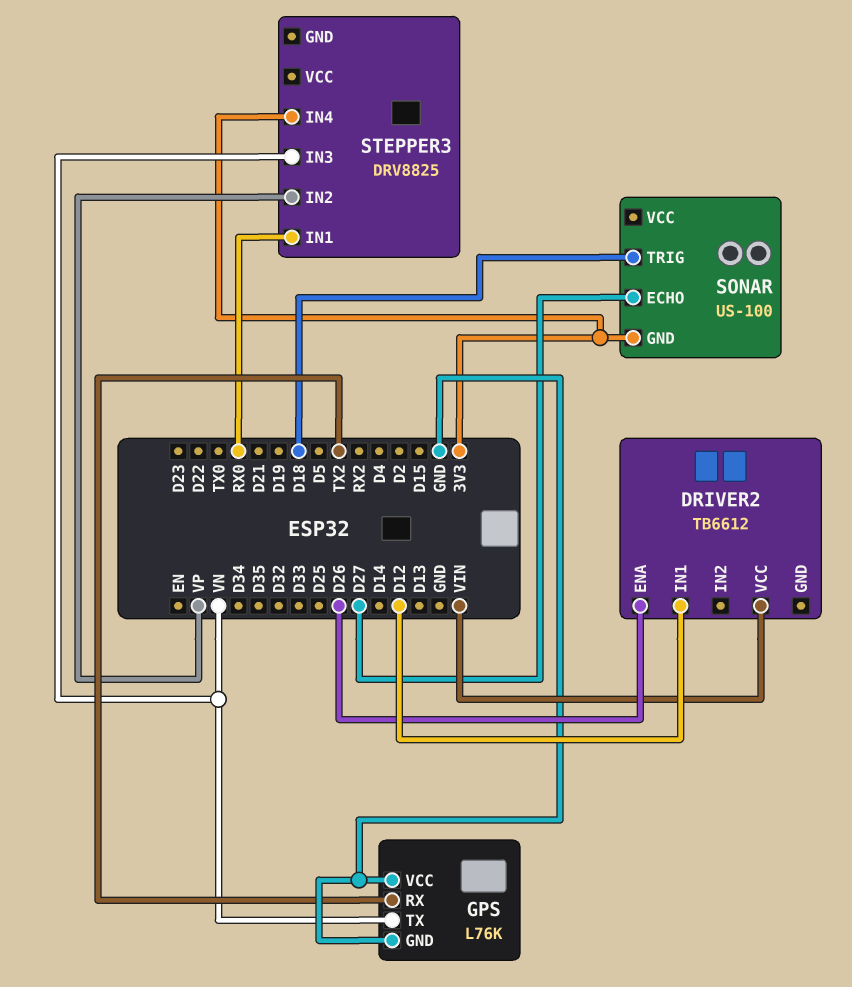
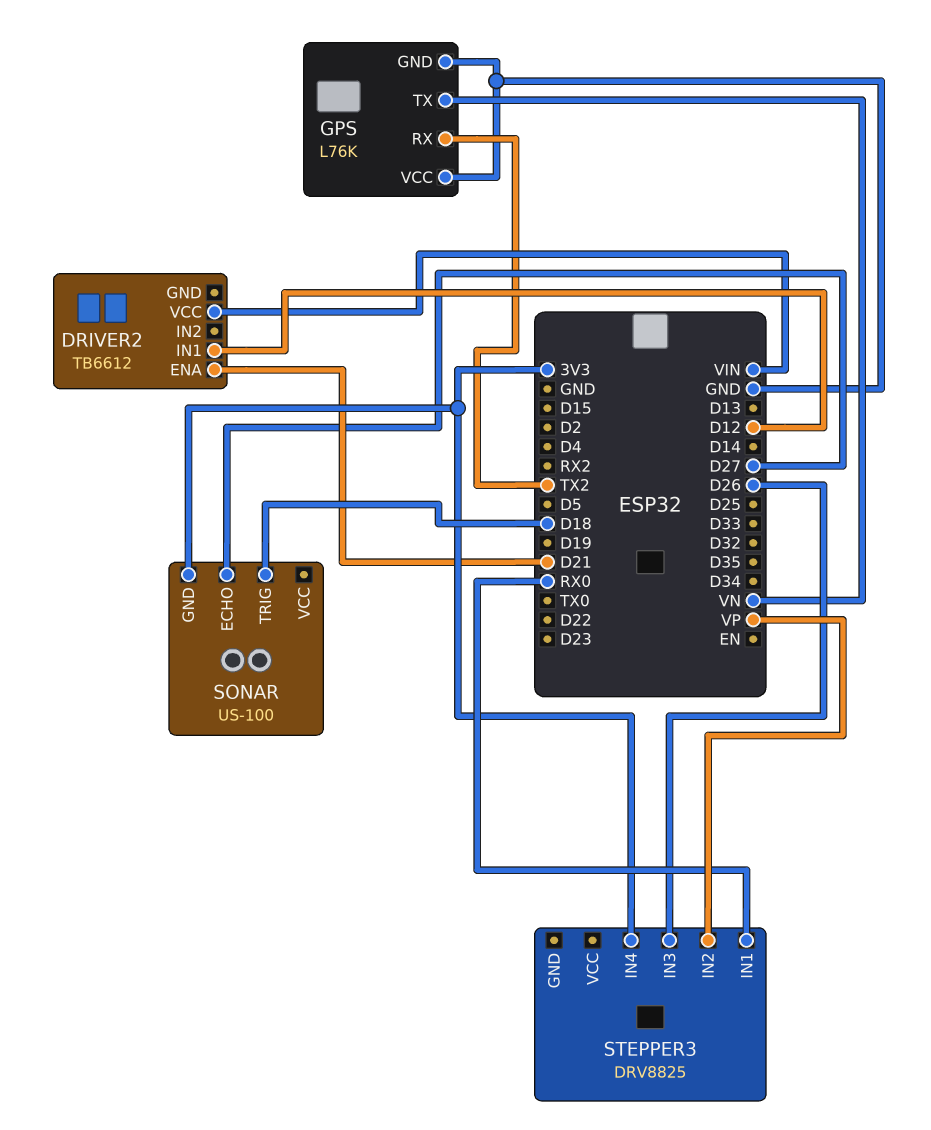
DRIVER2 pin ENA: D26 -> D21
STEPPER3 pin IN3: VN -> D26

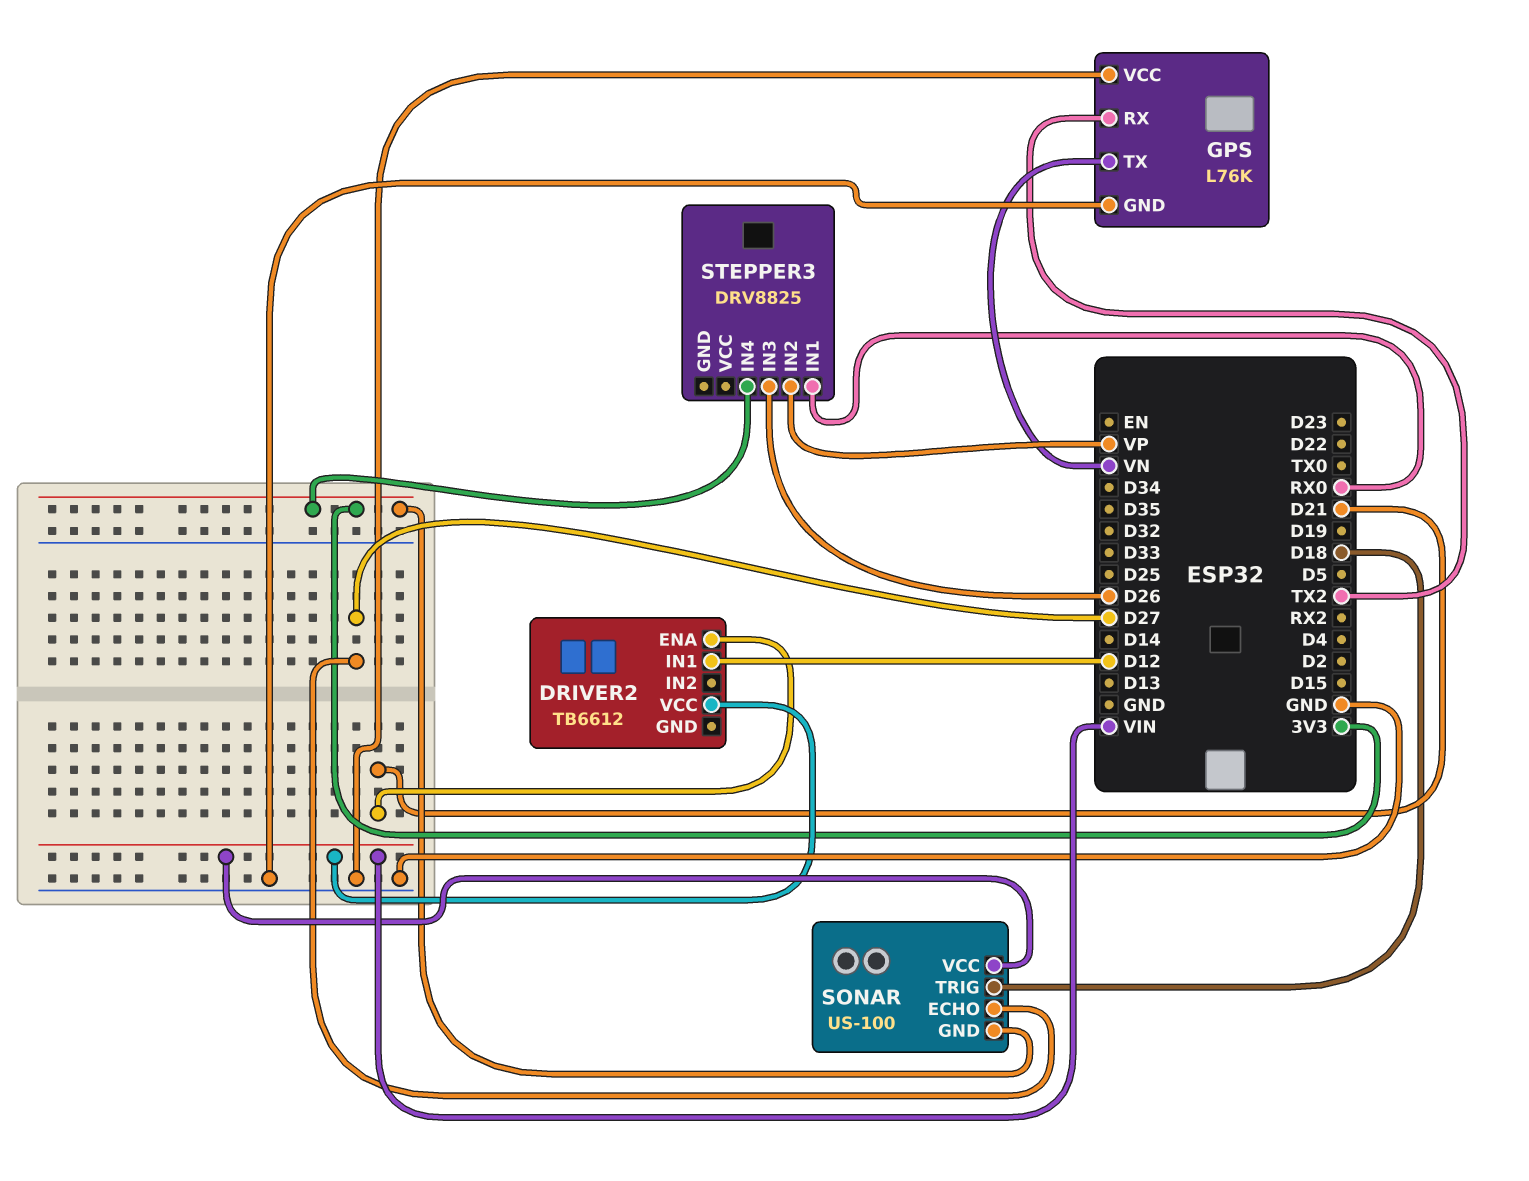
SONAR pin VCC: none -> VIN

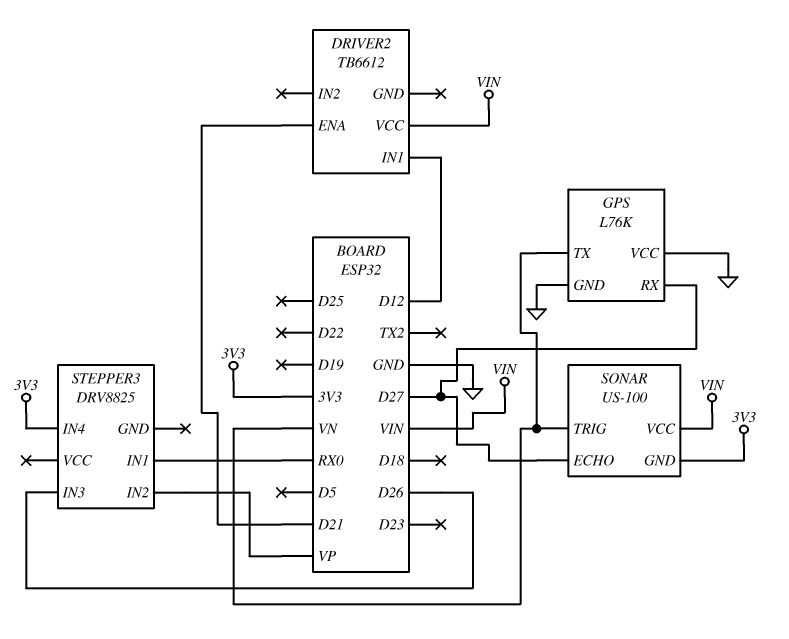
GPS pin RX: TX2 -> D27
SONAR pin TRIG: D18 -> VN

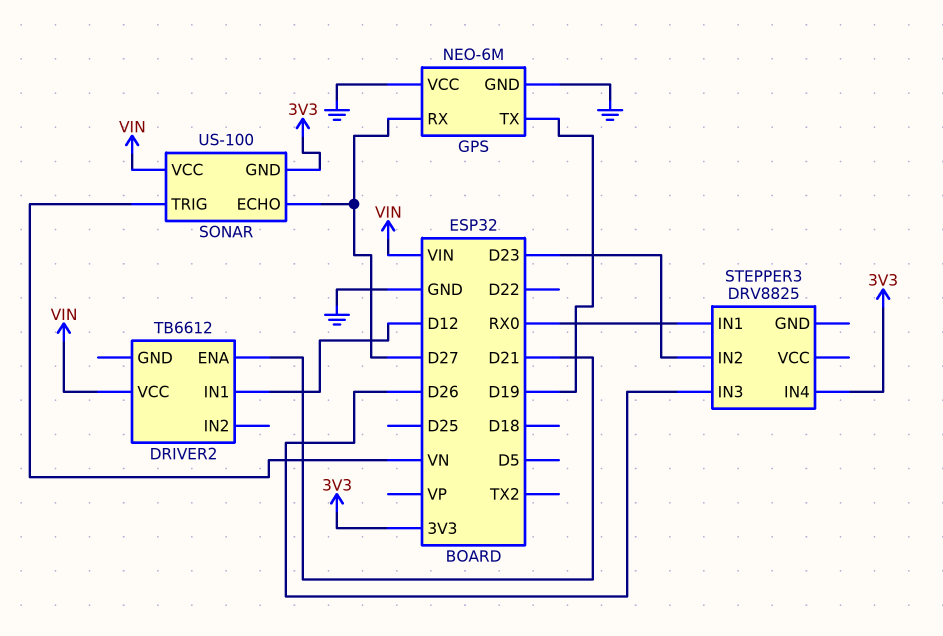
GPS: L76K -> NEO-6M
GPS pin TX: VN -> D19
STEPPER3 pin IN2: VP -> D23

